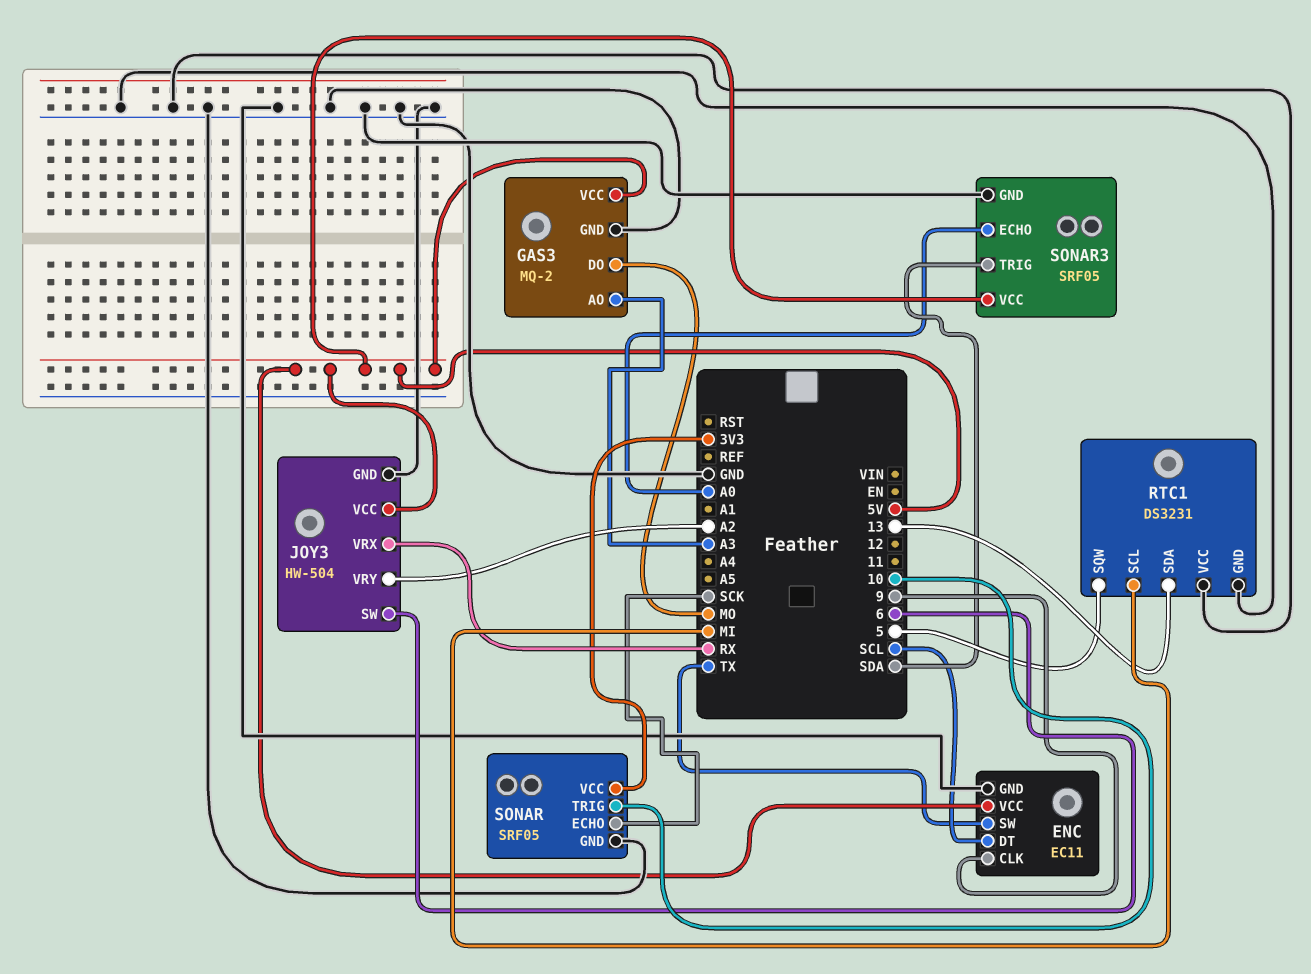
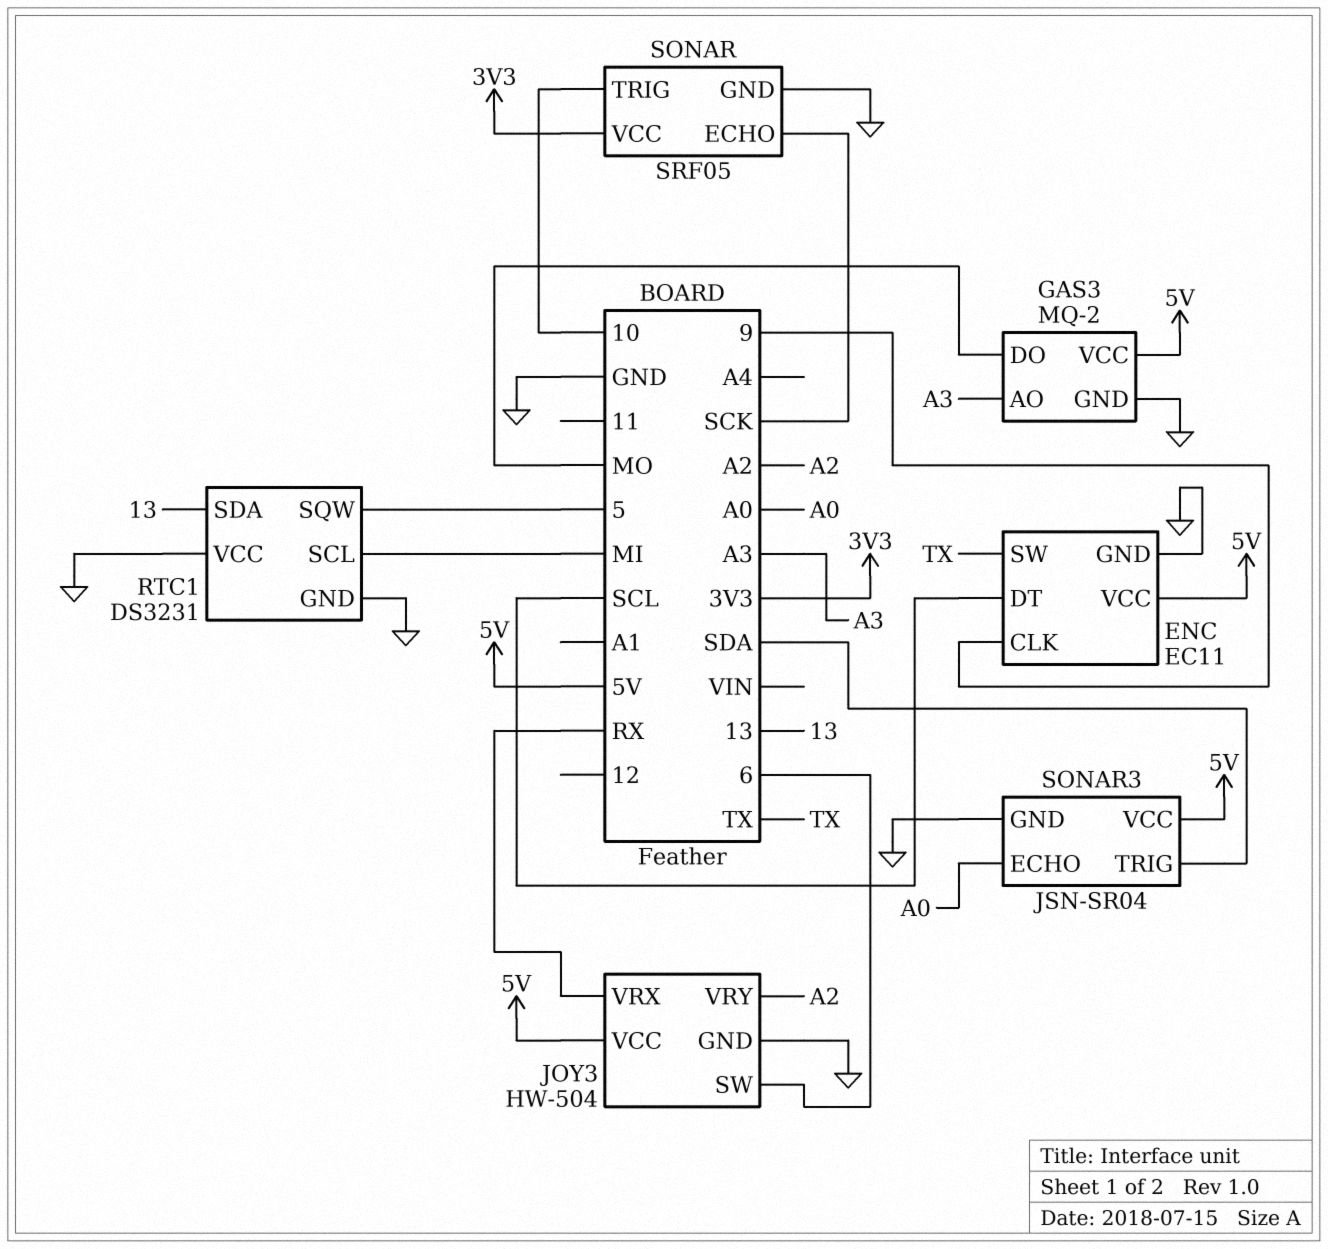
SONAR3: SRF05 -> JSN-SR04

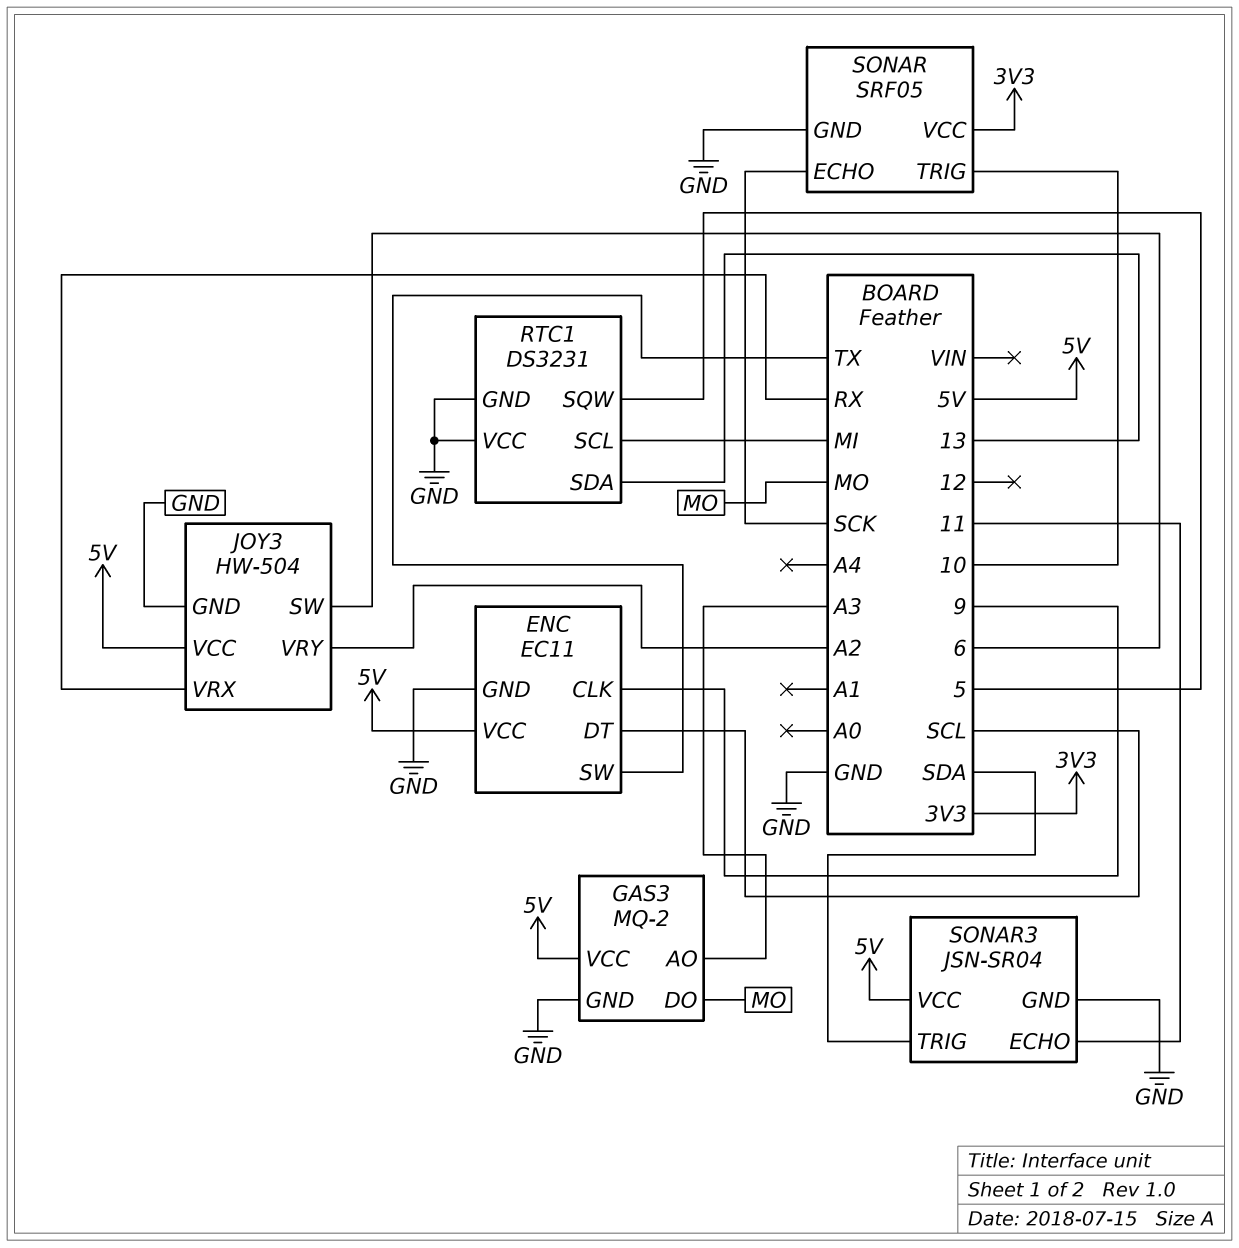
SONAR3 pin ECHO: A0 -> 11

